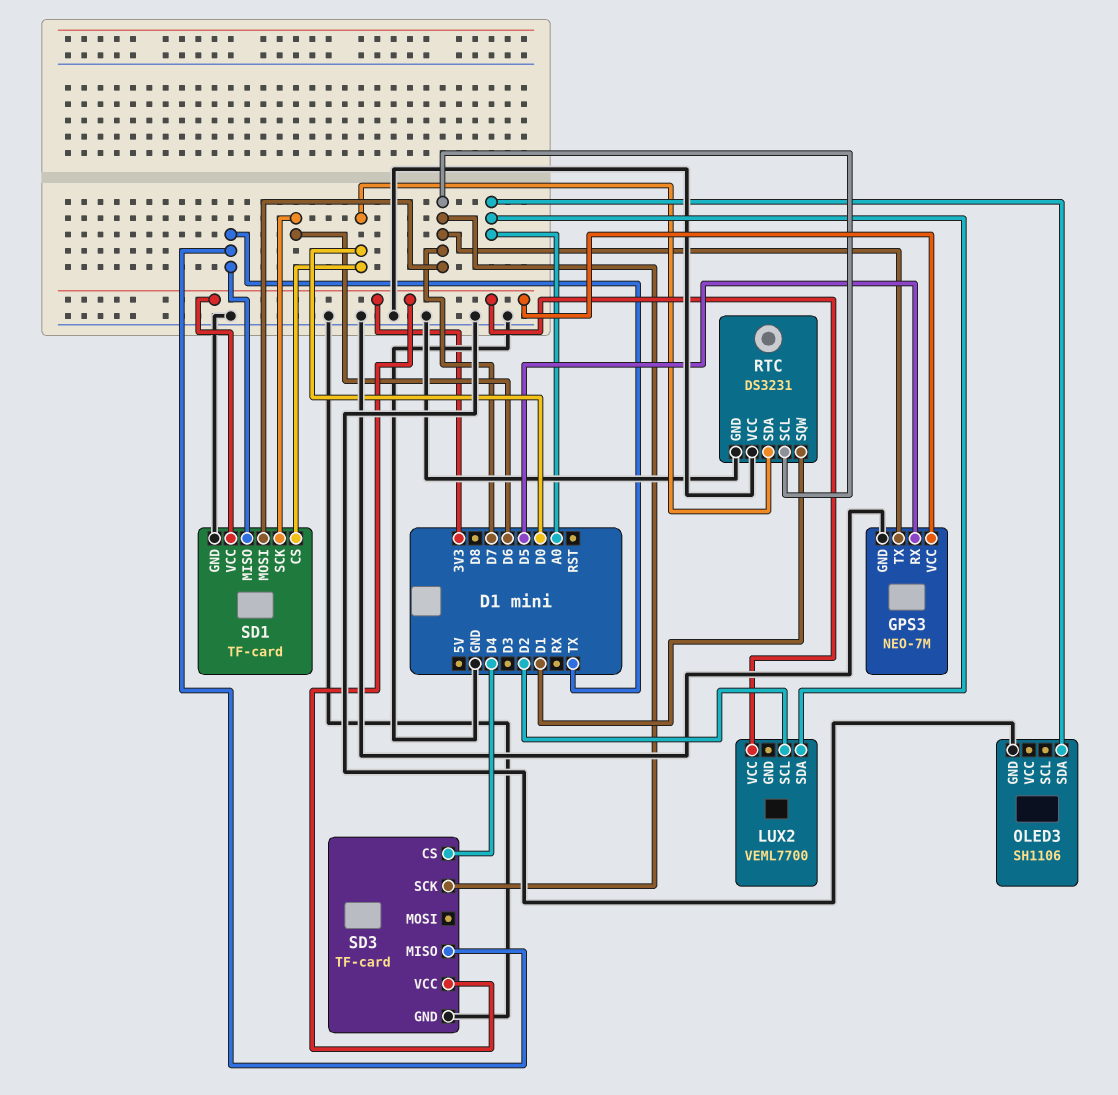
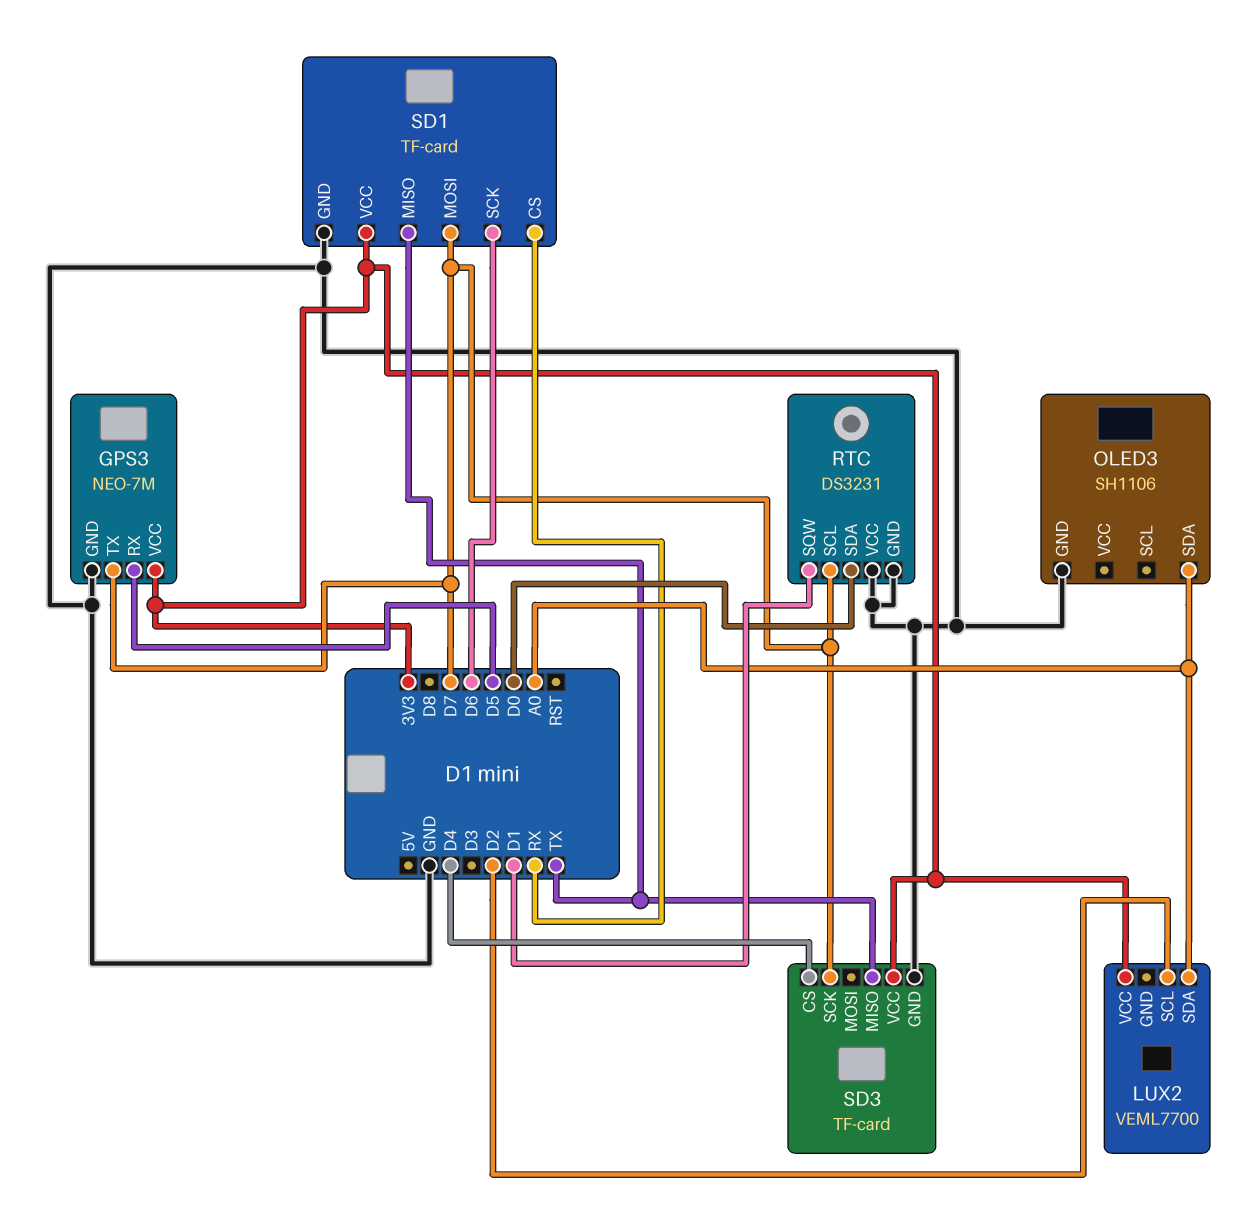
SD1 pin CS: D0 -> RX

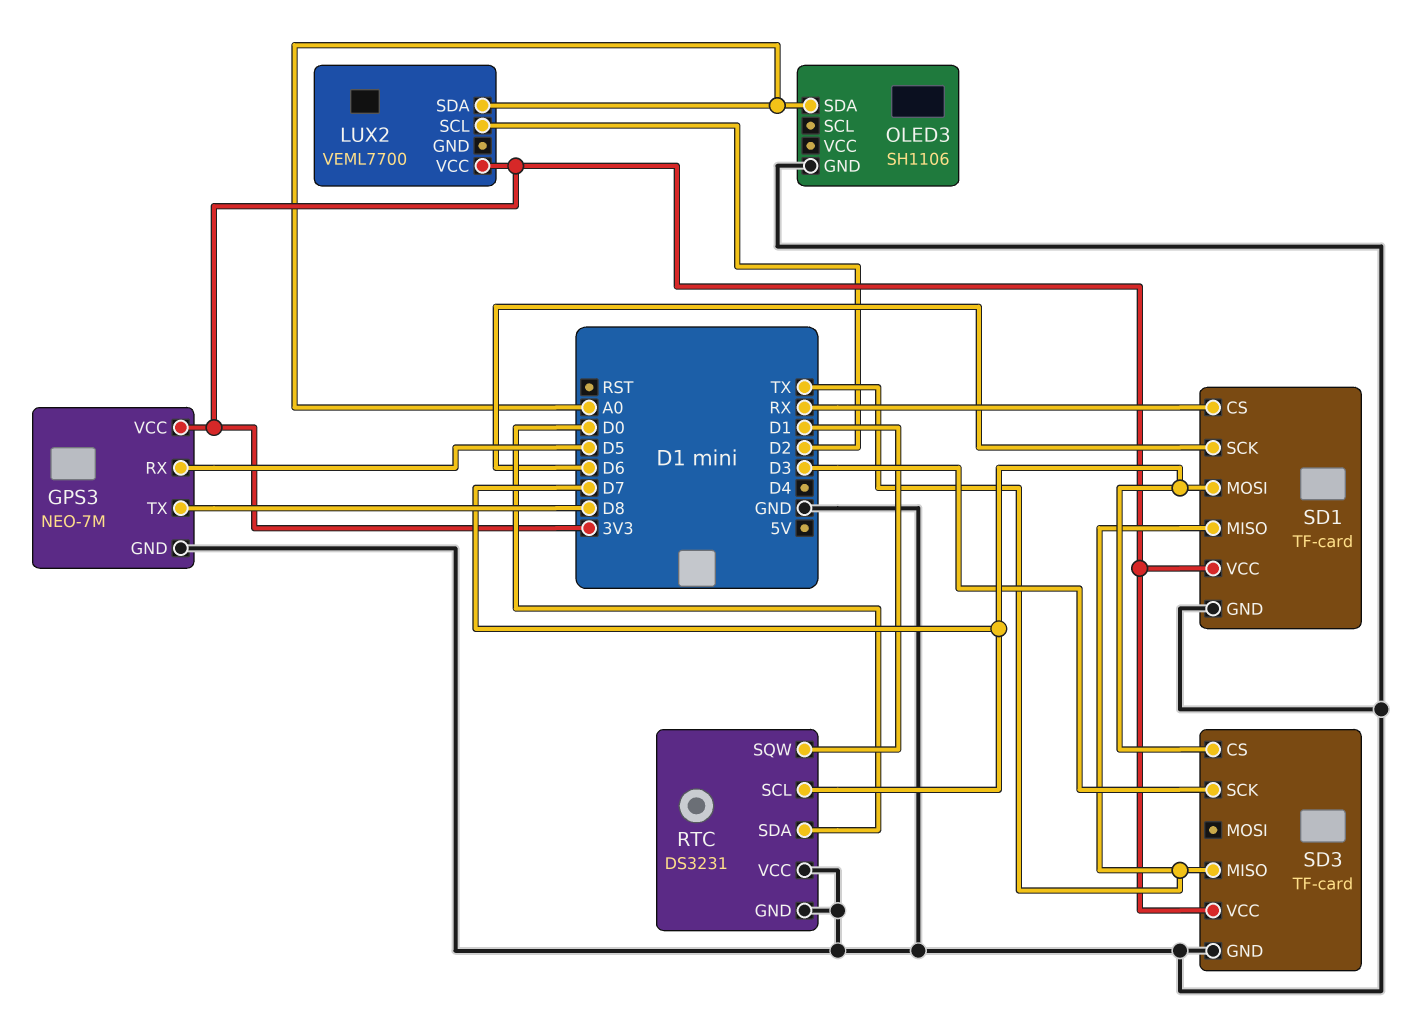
GPS3 pin TX: D7 -> D8
SD3 pin CS: D4 -> D7
SD3 pin SCK: D7 -> D3

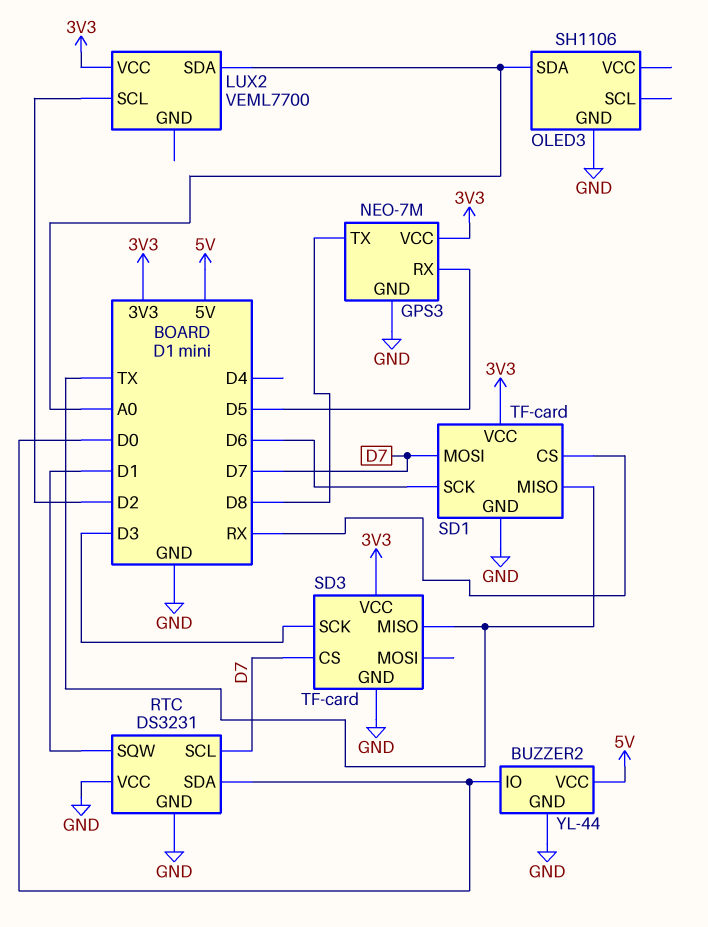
BUZZER2: none -> YL-44
BUZZER2 pin GND: none -> GND
BUZZER2 pin IO: none -> D0
BUZZER2 pin VCC: none -> 5V

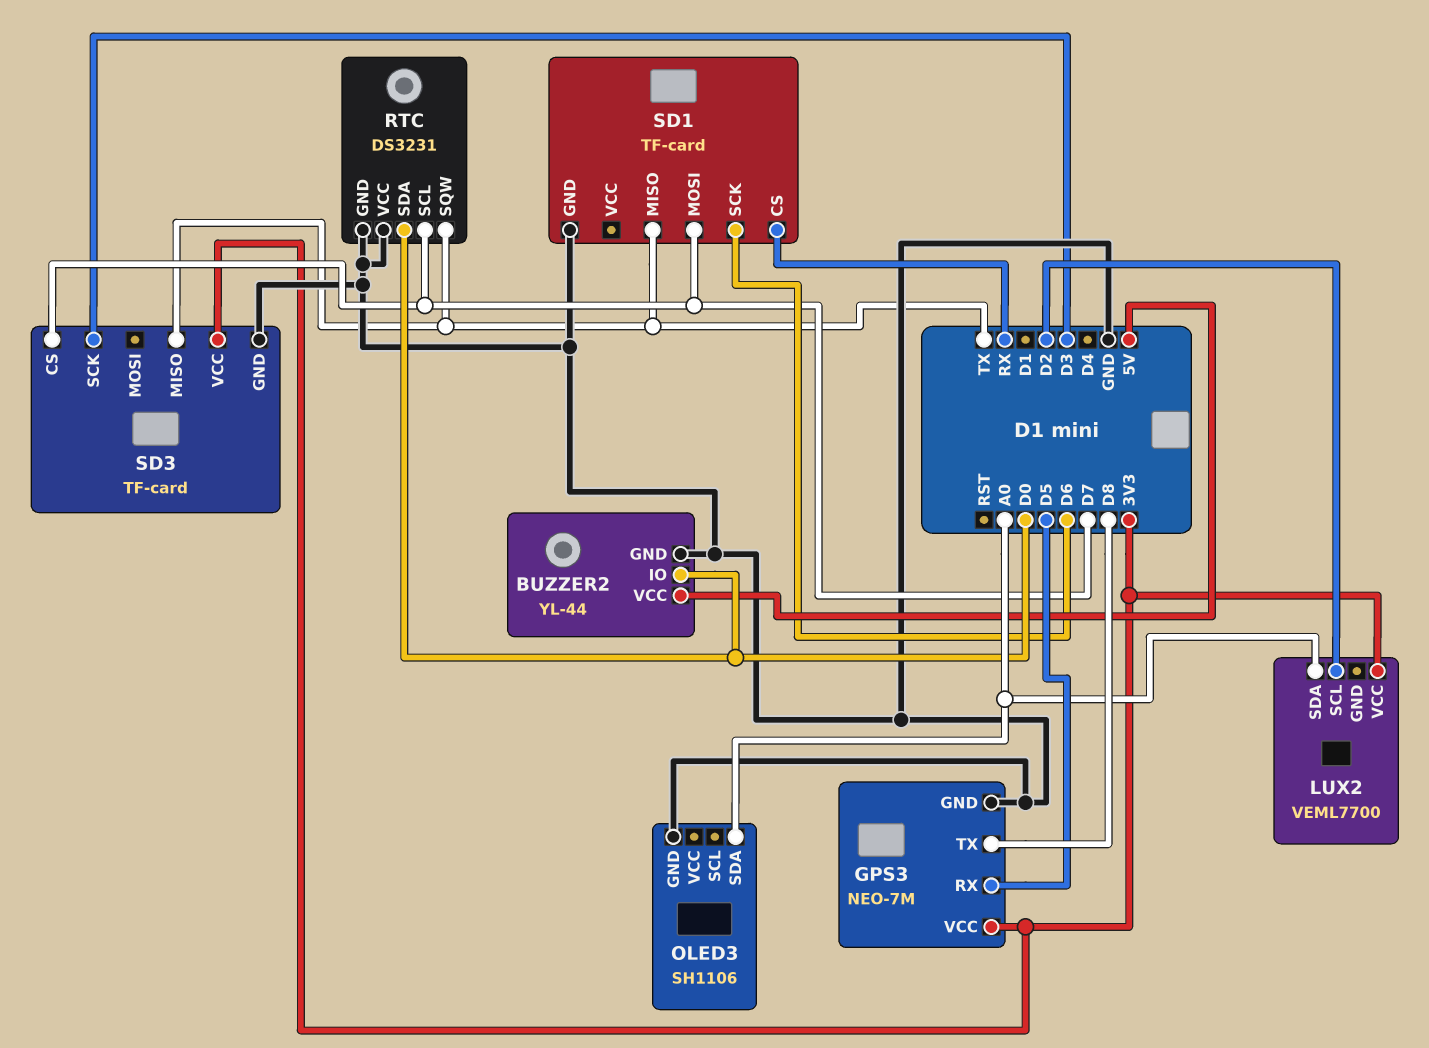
RTC pin SQW: D1 -> TX
SD1 pin VCC: 3V3 -> none

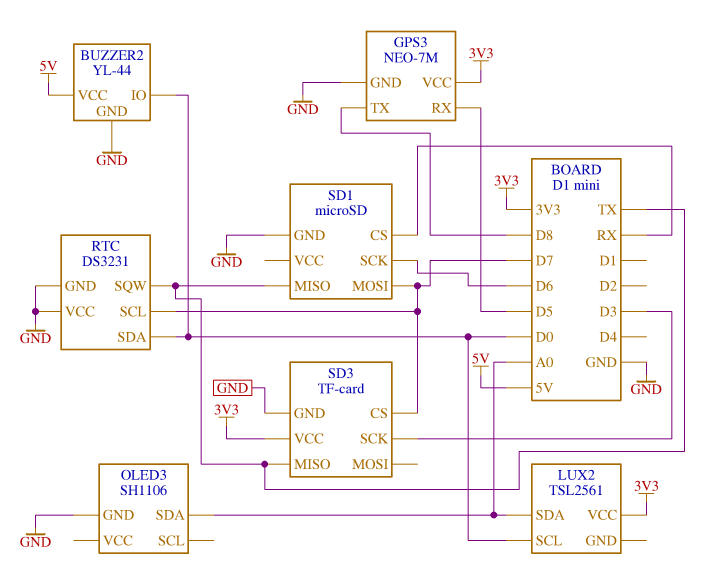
LUX2: VEML7700 -> TSL2561
LUX2 pin SCL: D2 -> D0
SD1: TF-card -> microSD

